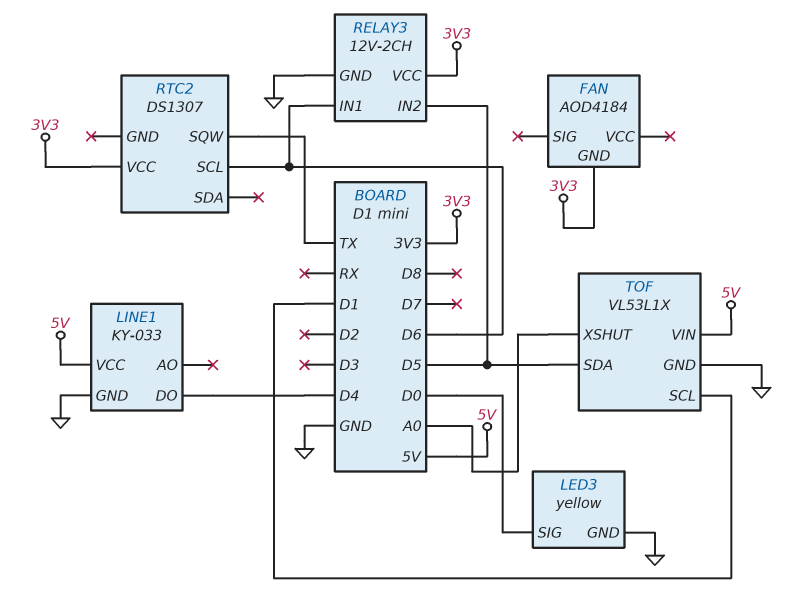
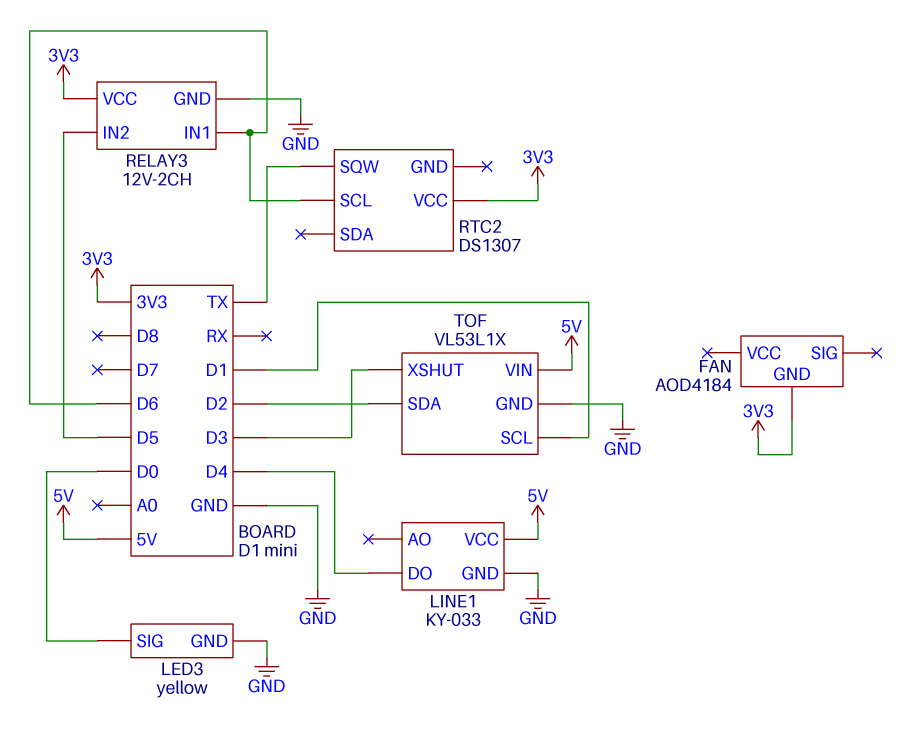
TOF pin SDA: D5 -> D2
TOF pin XSHUT: A0 -> D3

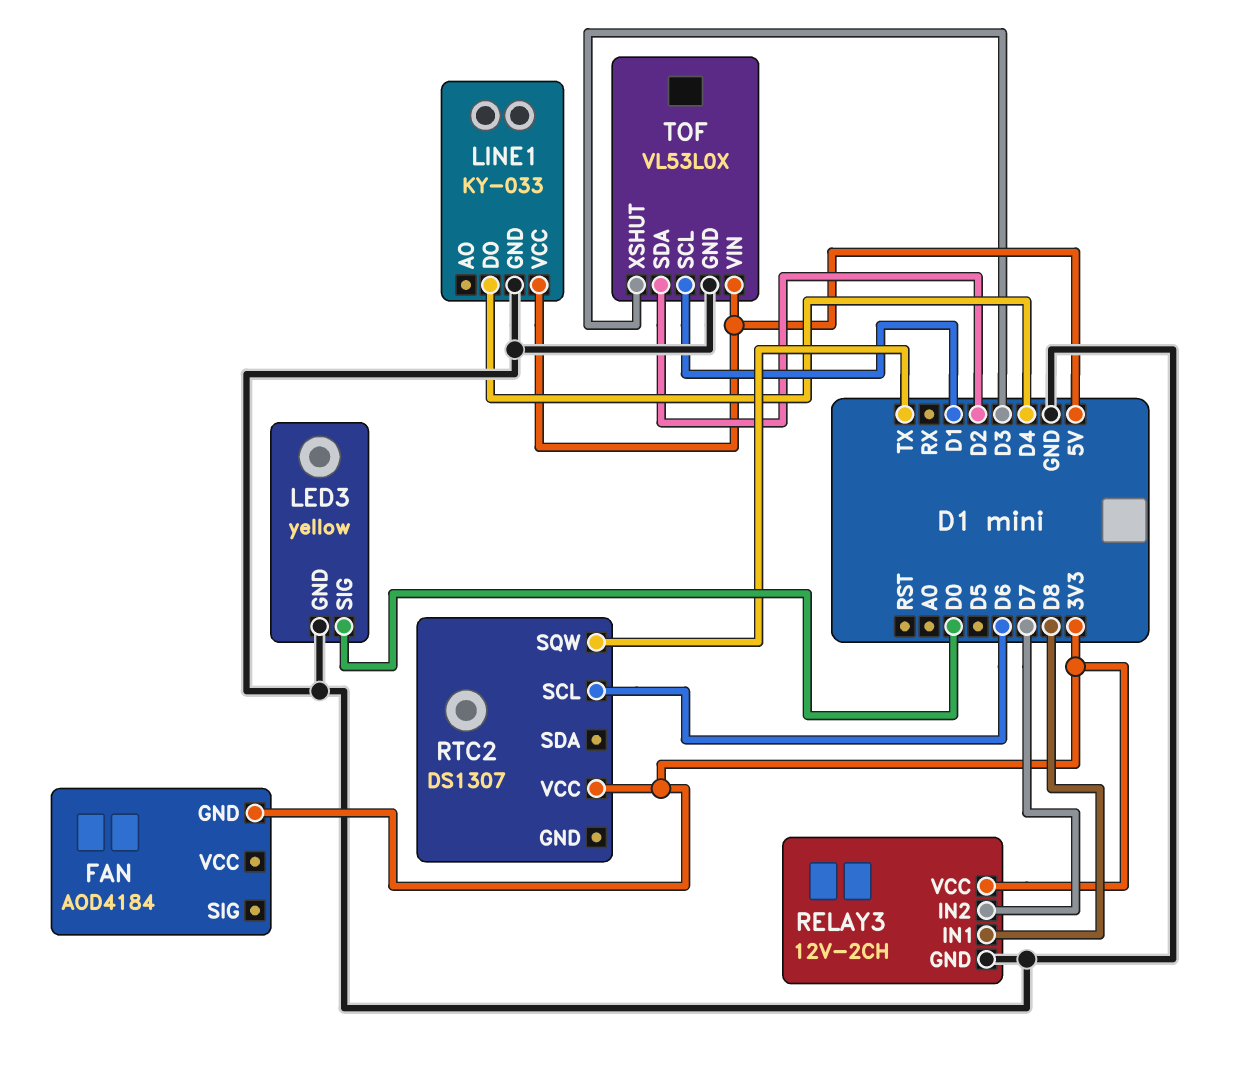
RELAY3 pin IN1: D6 -> D8
RELAY3 pin IN2: D5 -> D7
TOF: VL53L1X -> VL53L0X

